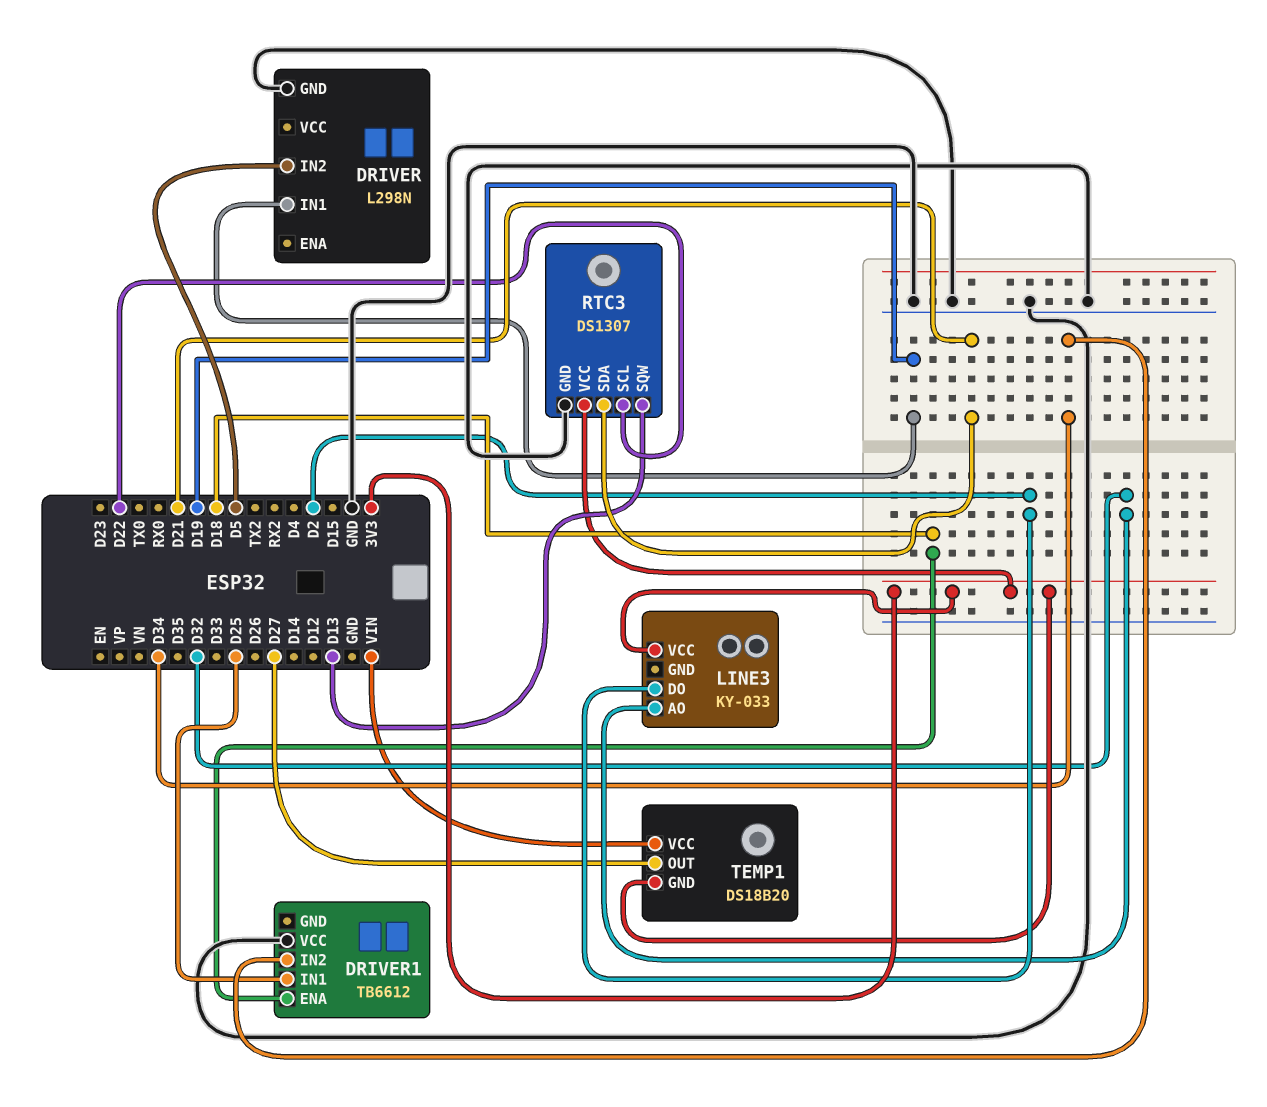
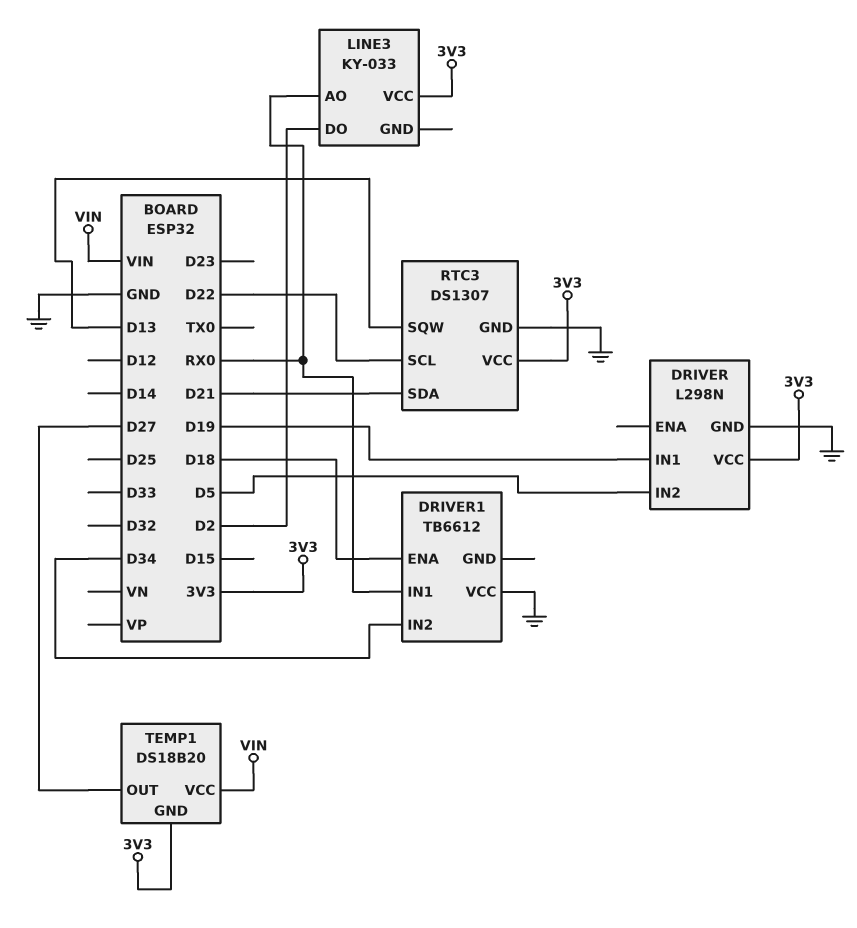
DRIVER pin VCC: none -> 3V3
DRIVER1 pin IN1: D25 -> RX0
LINE3 pin AO: D32 -> RX0

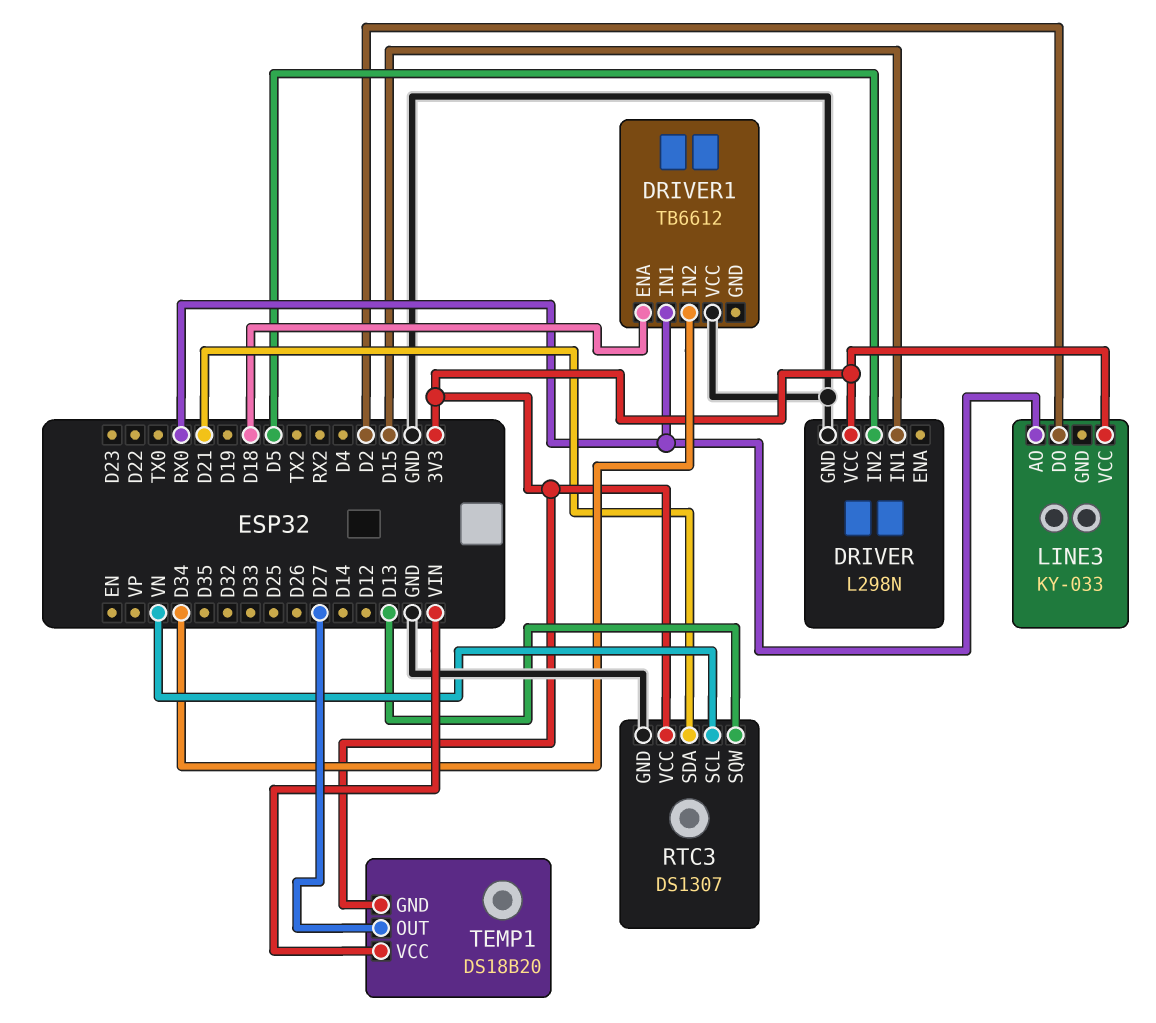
DRIVER pin IN1: D19 -> D15
RTC3 pin SCL: D22 -> VN

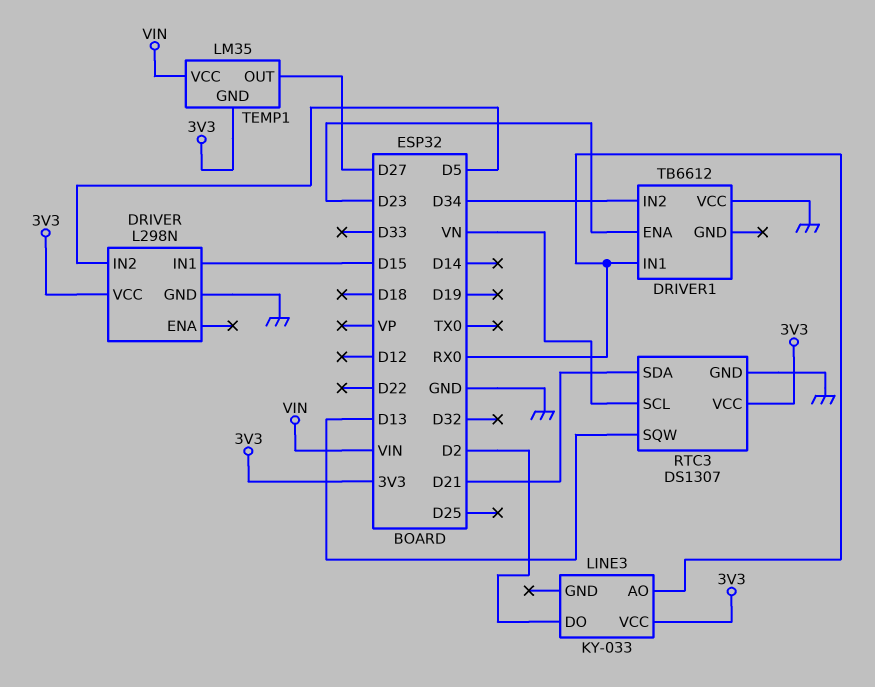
DRIVER1 pin ENA: D18 -> D23
TEMP1: DS18B20 -> LM35

